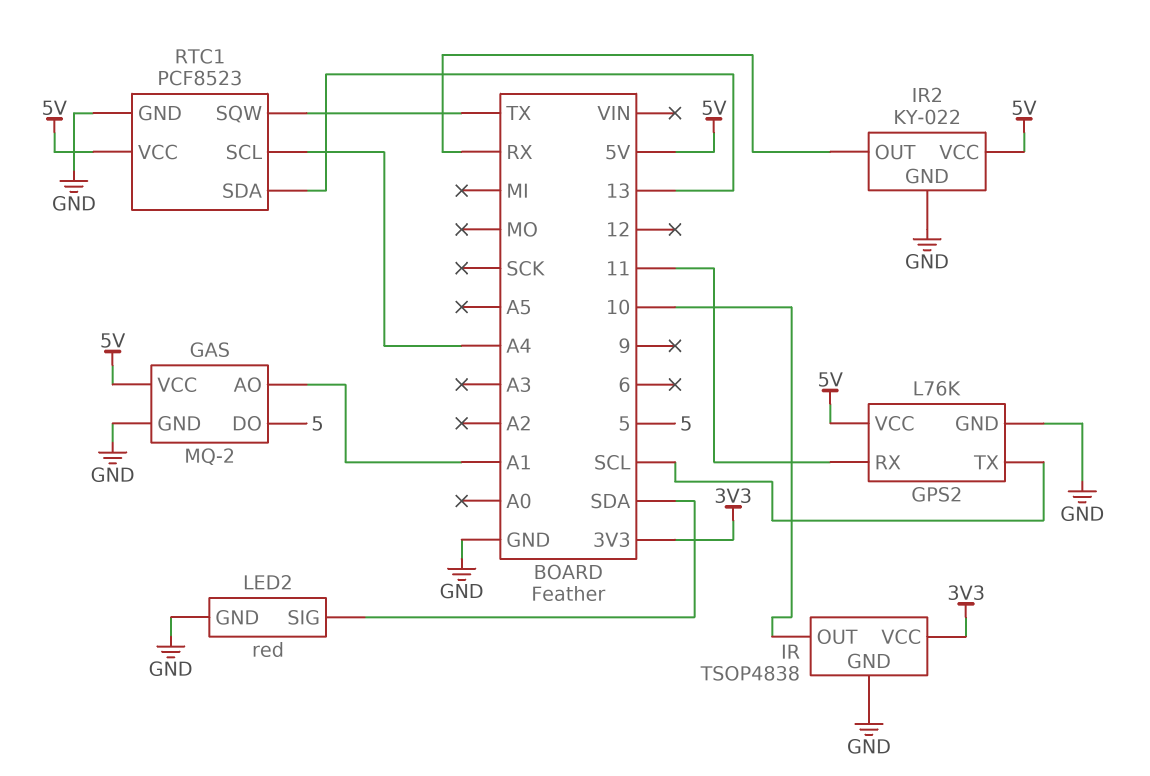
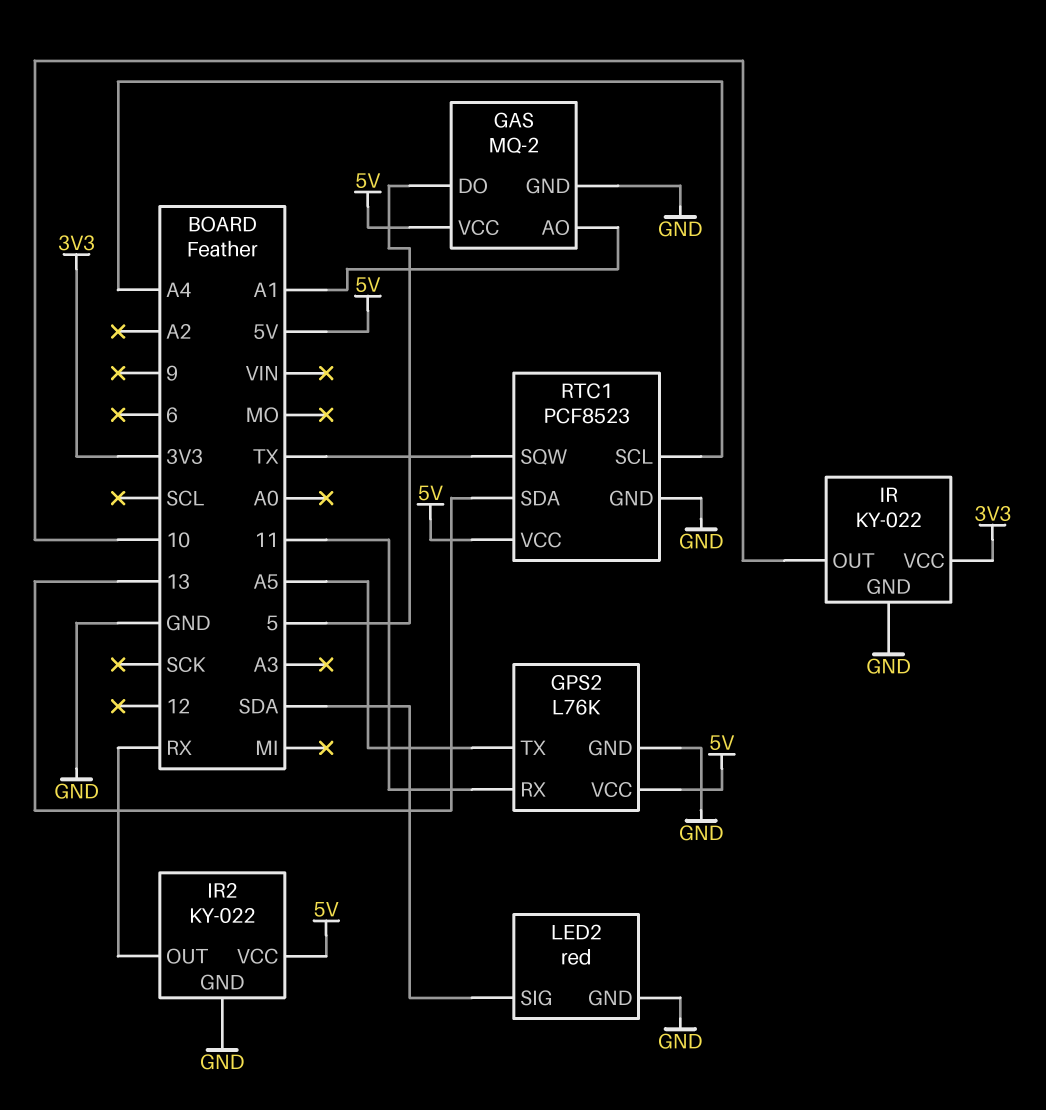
GPS2 pin TX: SCL -> A5
IR: TSOP4838 -> KY-022

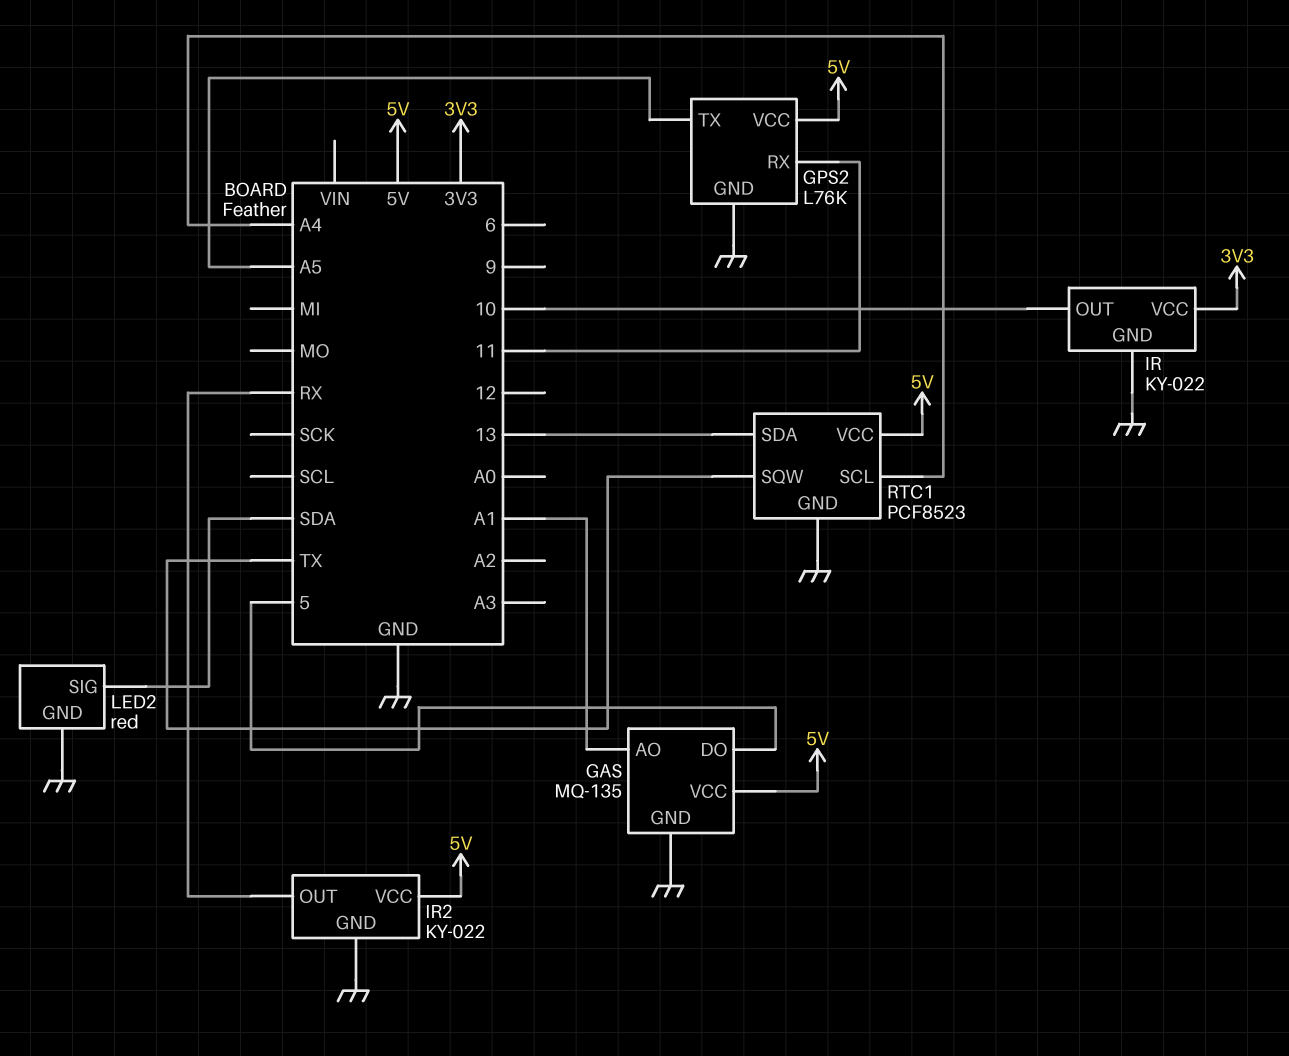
GAS: MQ-2 -> MQ-135

